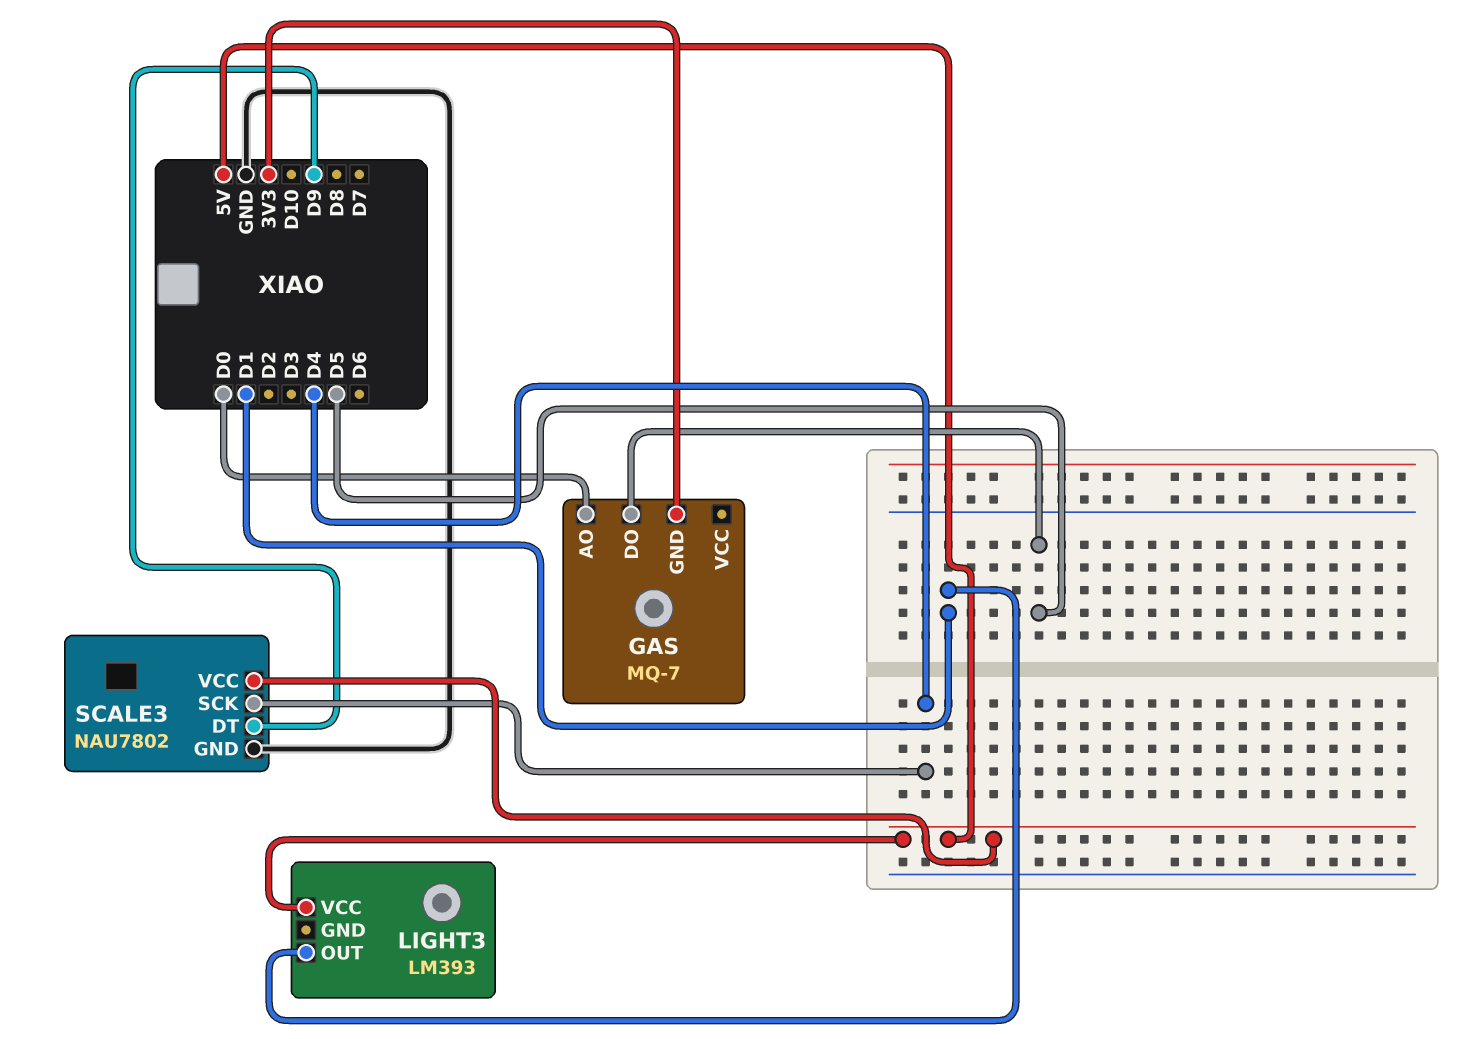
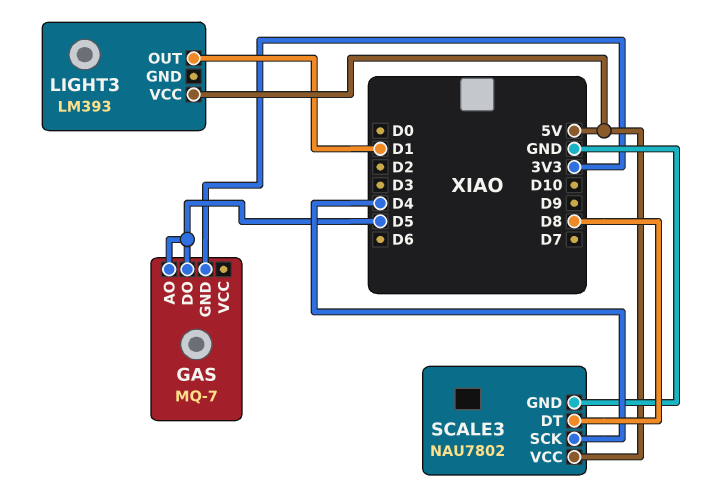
GAS pin AO: D0 -> D5
SCALE3 pin DT: D9 -> D8

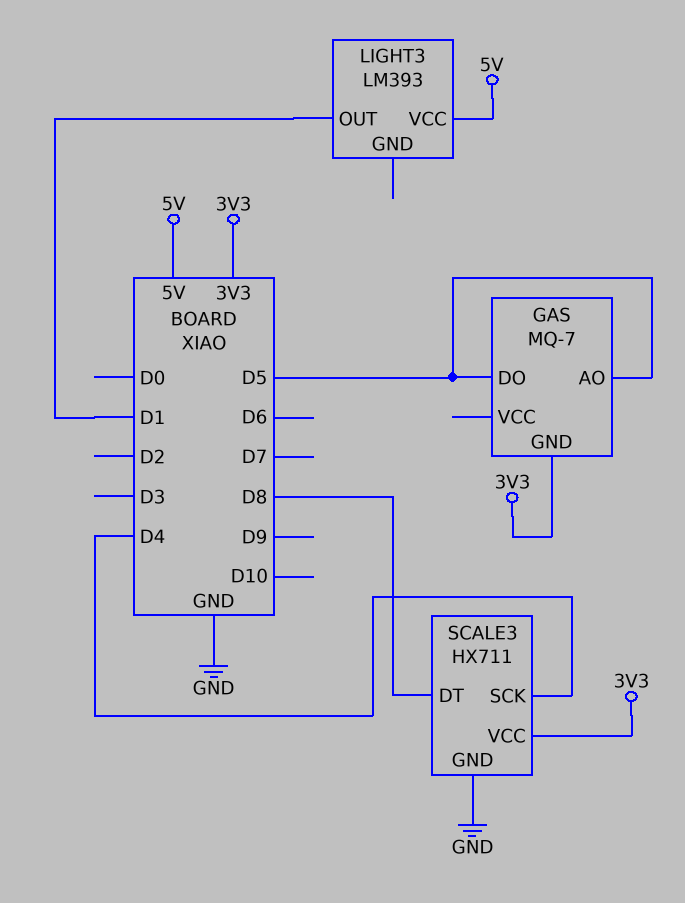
SCALE3: NAU7802 -> HX711
SCALE3 pin VCC: 5V -> 3V3

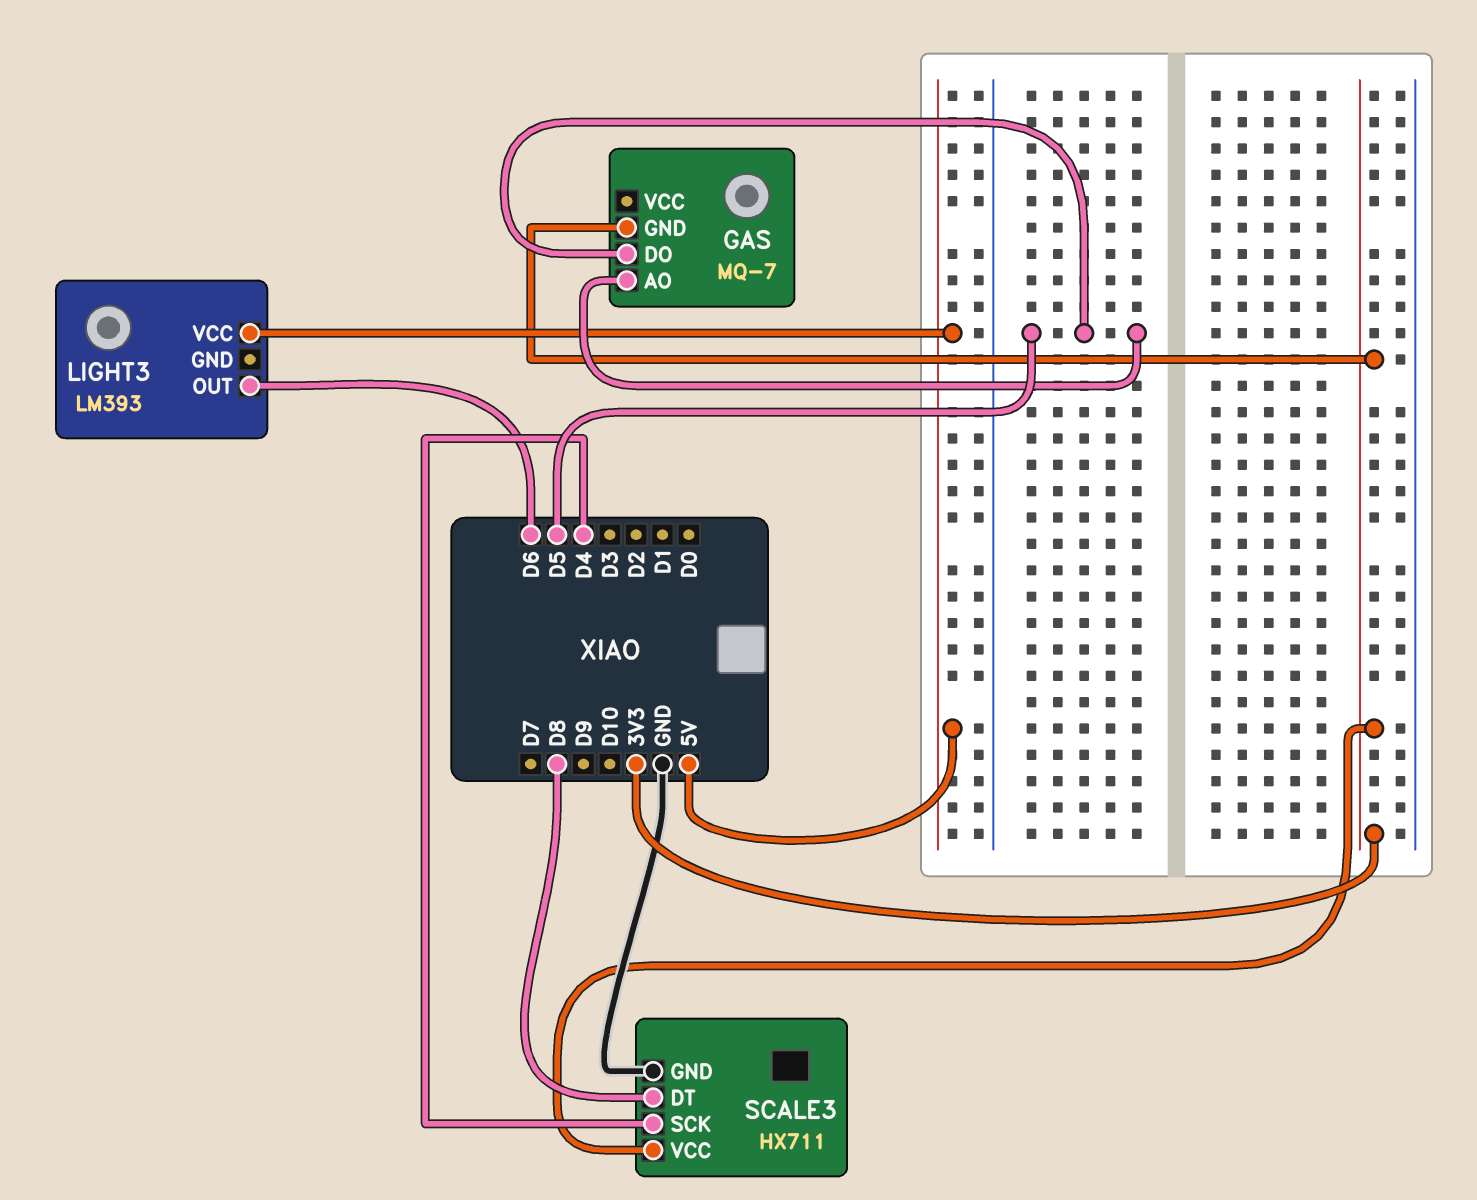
LIGHT3 pin OUT: D1 -> D6

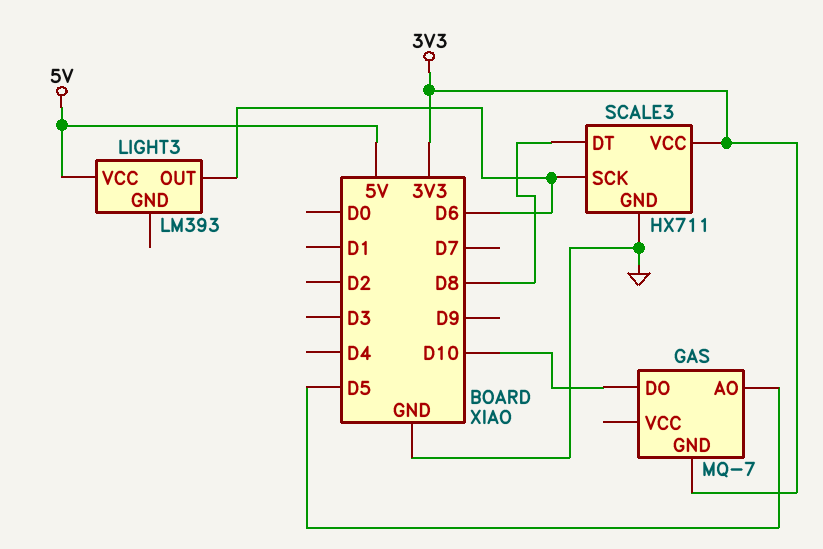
GAS pin DO: D5 -> D10
SCALE3 pin SCK: D4 -> D6

